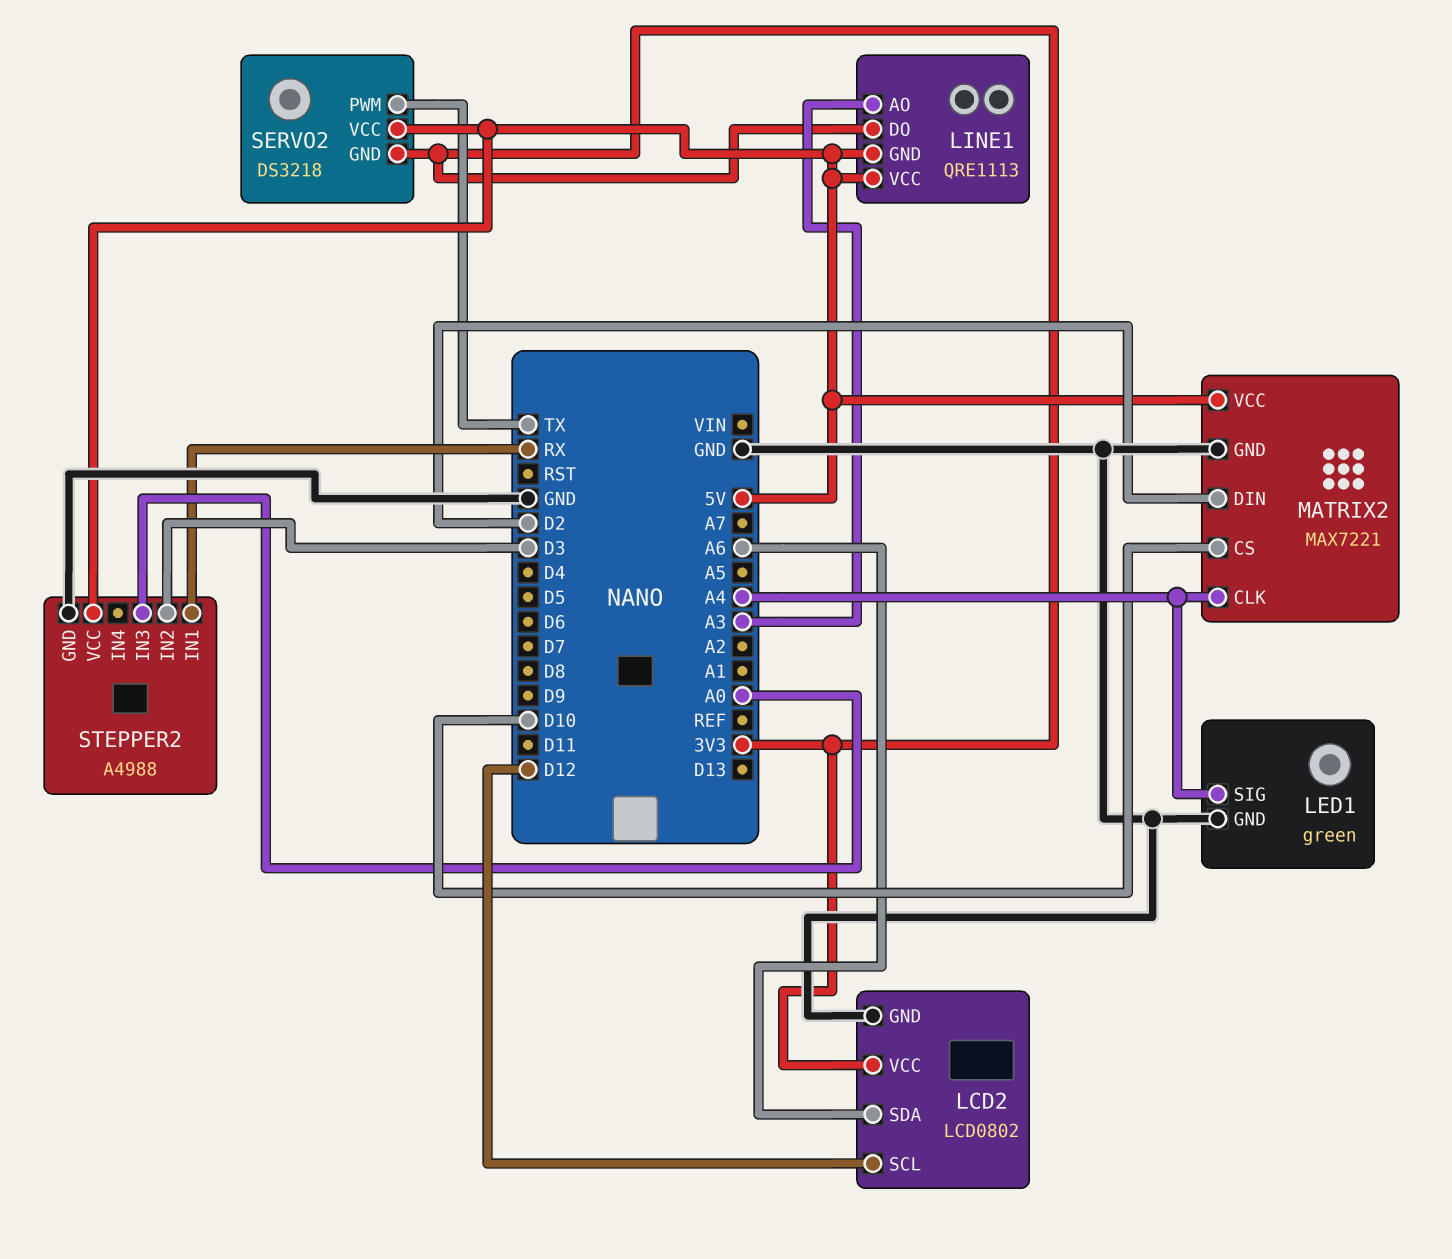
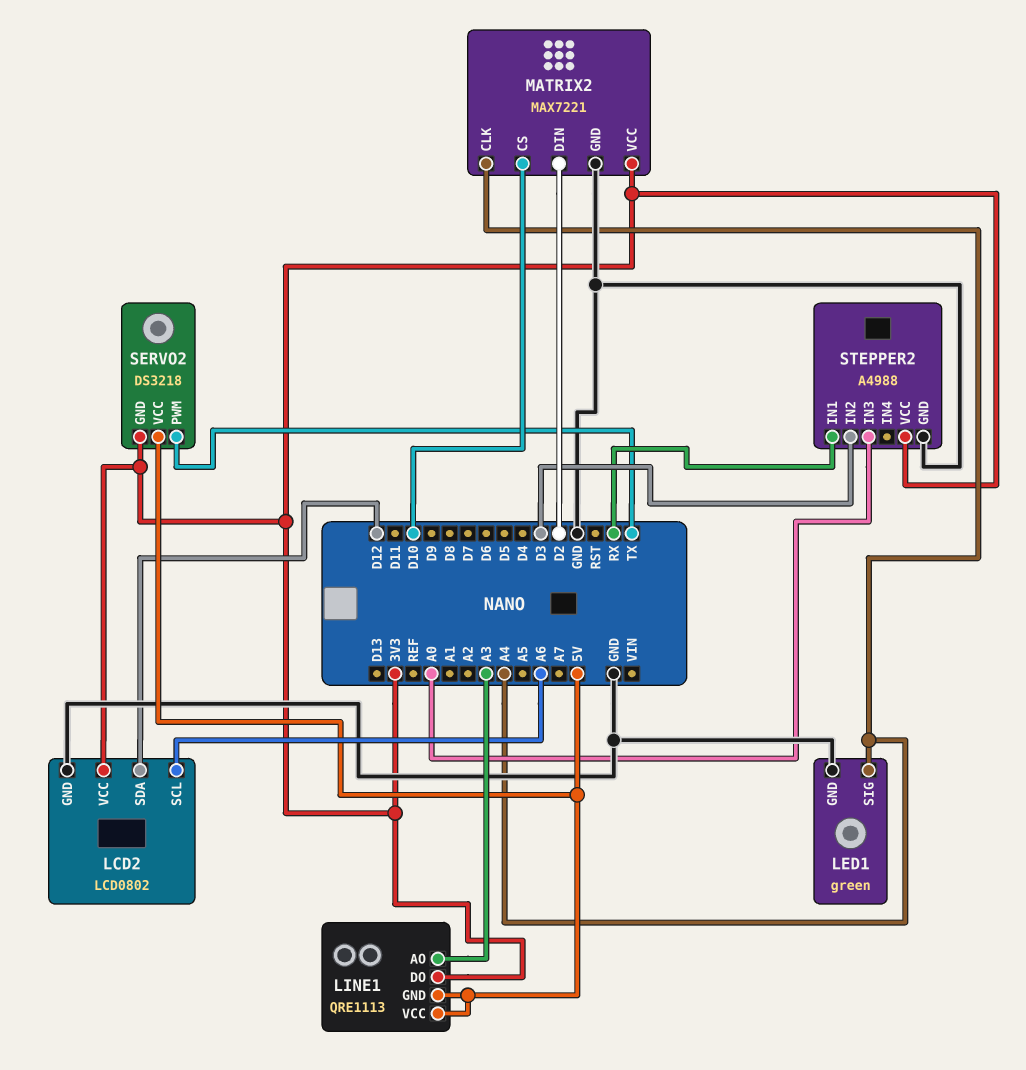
LCD2 pin SCL: D12 -> A6
LCD2 pin SDA: A6 -> D12
MATRIX2 pin VCC: 5V -> 3V3
STEPPER2 pin VCC: 5V -> 3V3

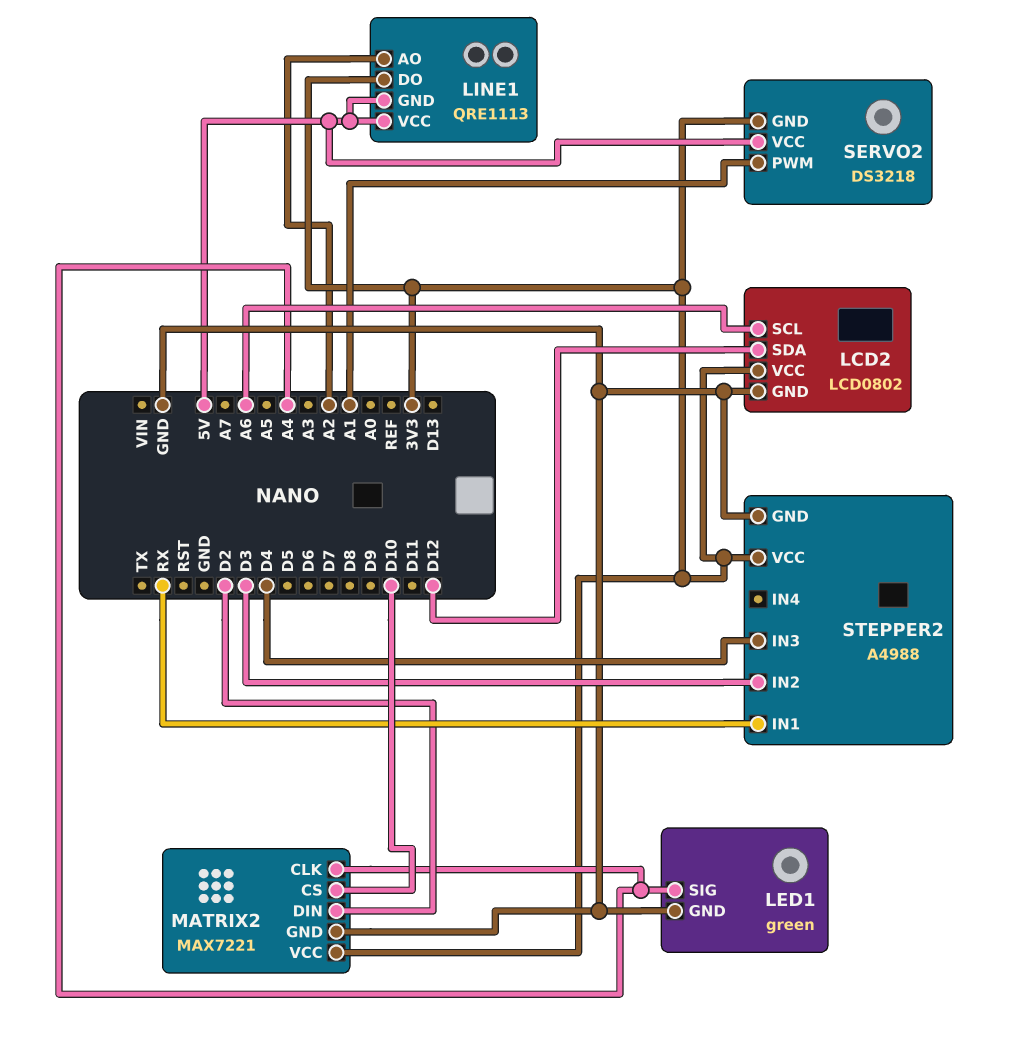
LINE1 pin AO: A3 -> A2
SERVO2 pin PWM: TX -> A1
STEPPER2 pin IN3: A0 -> D4

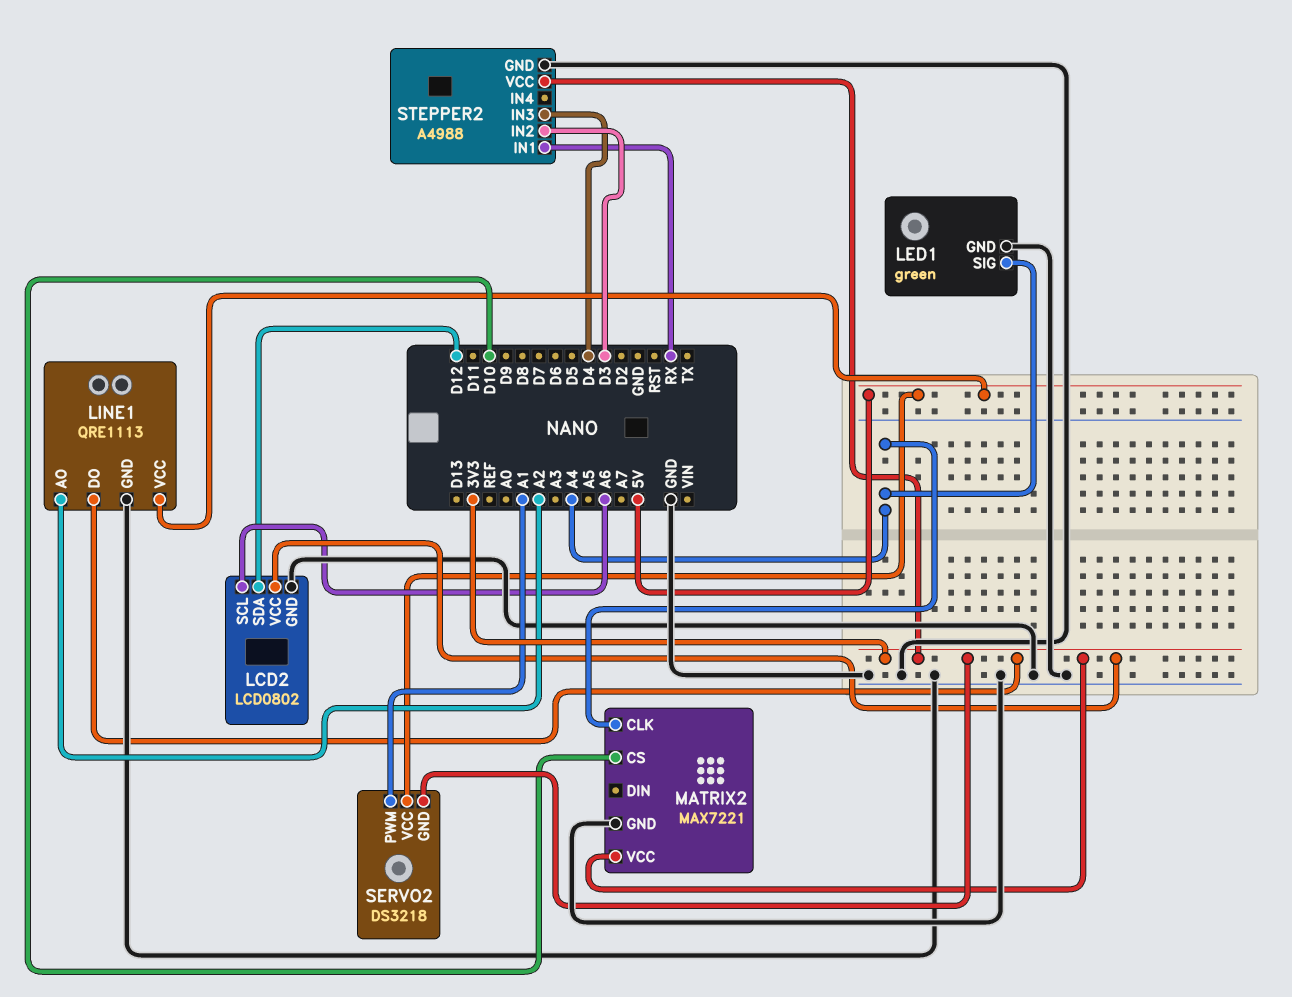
LINE1 pin GND: 5V -> GND
MATRIX2 pin DIN: D2 -> none

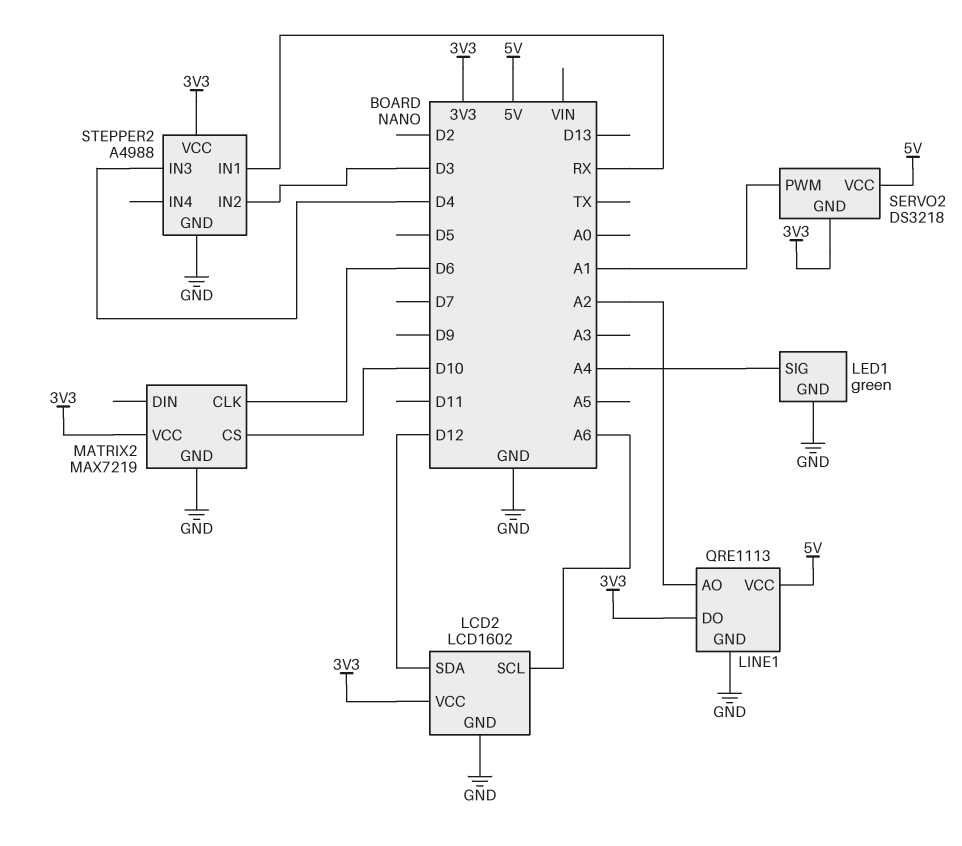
LCD2: LCD0802 -> LCD1602
MATRIX2: MAX7221 -> MAX7219
MATRIX2 pin CLK: A4 -> D6

